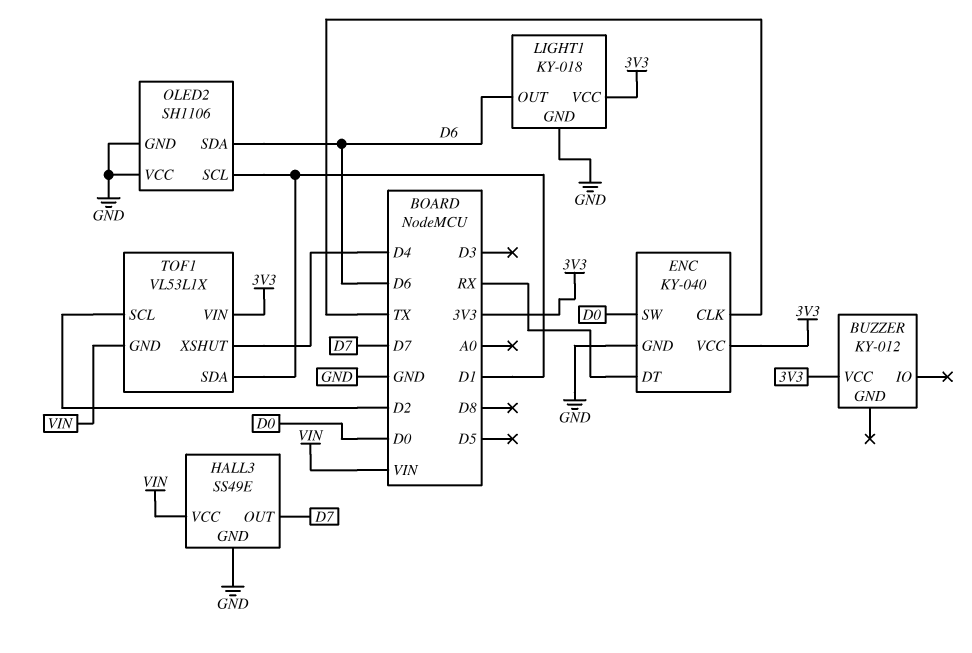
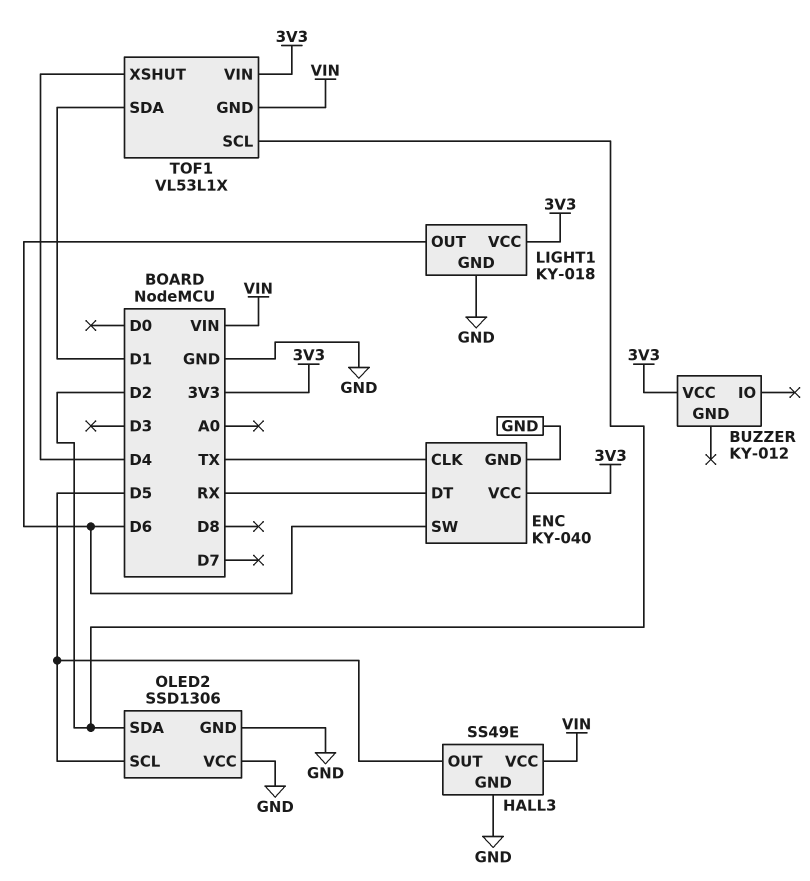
ENC pin SW: D0 -> D6
HALL3 pin OUT: D7 -> D5
OLED2: SH1106 -> SSD1306
OLED2 pin SCL: D1 -> D5
OLED2 pin SDA: D6 -> D2

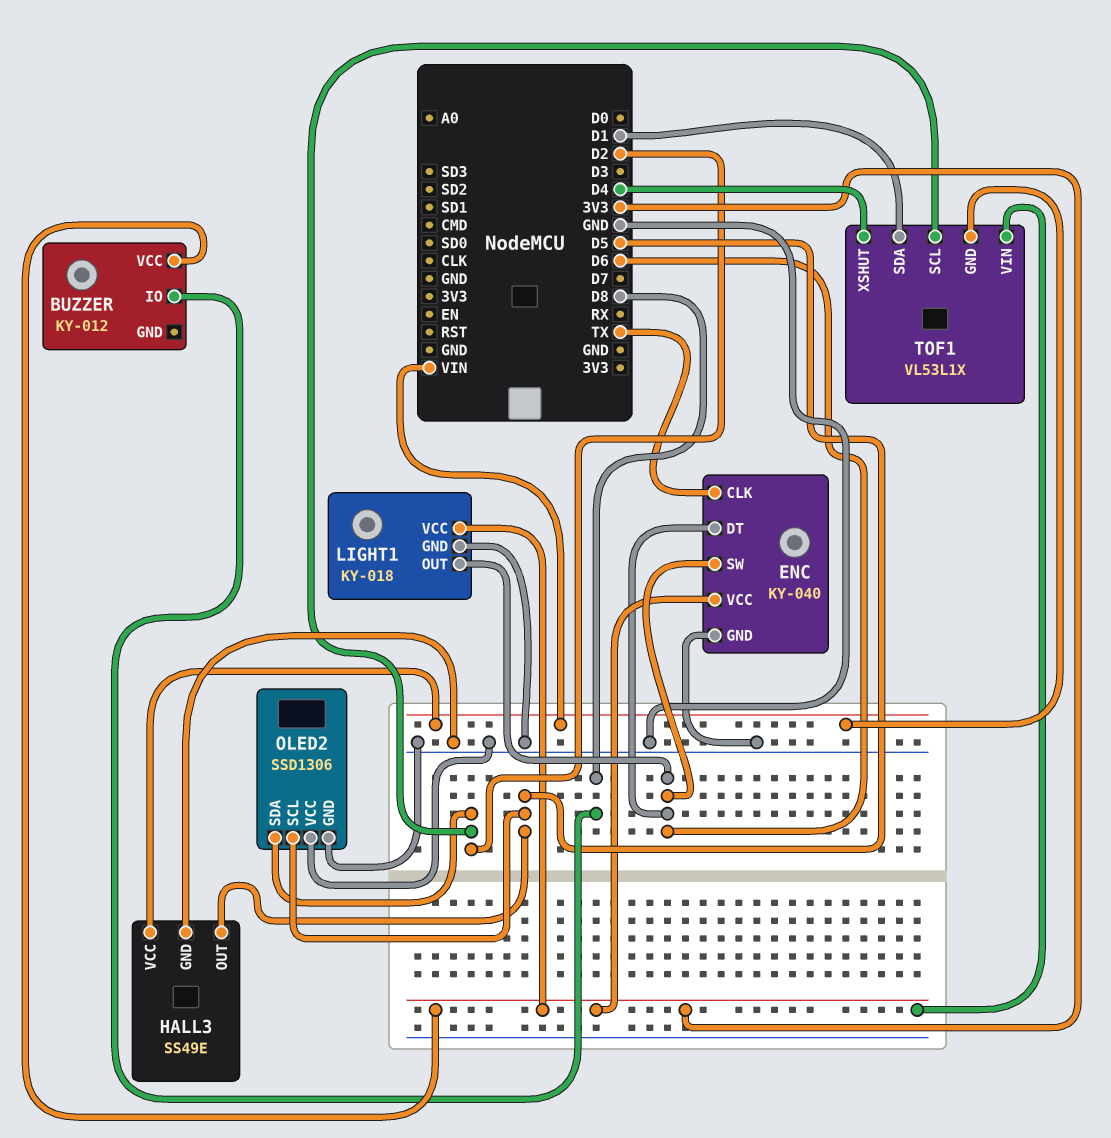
BUZZER pin IO: none -> D8
ENC pin DT: RX -> D6

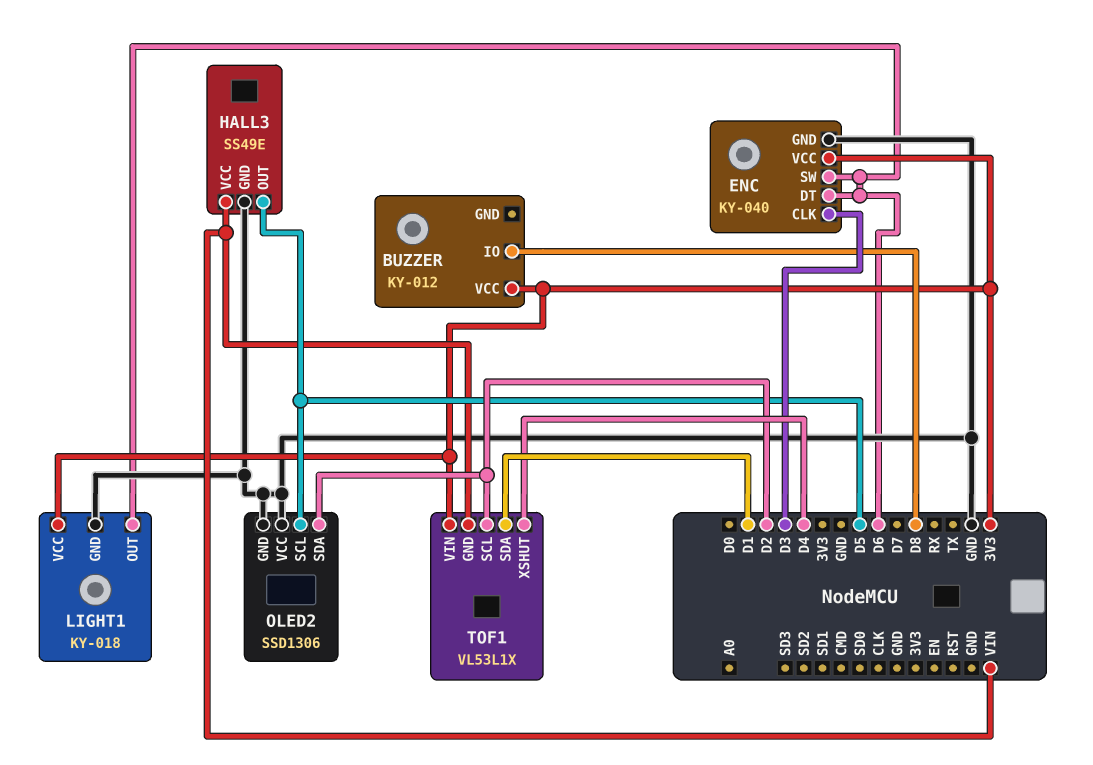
ENC pin CLK: TX -> D3

